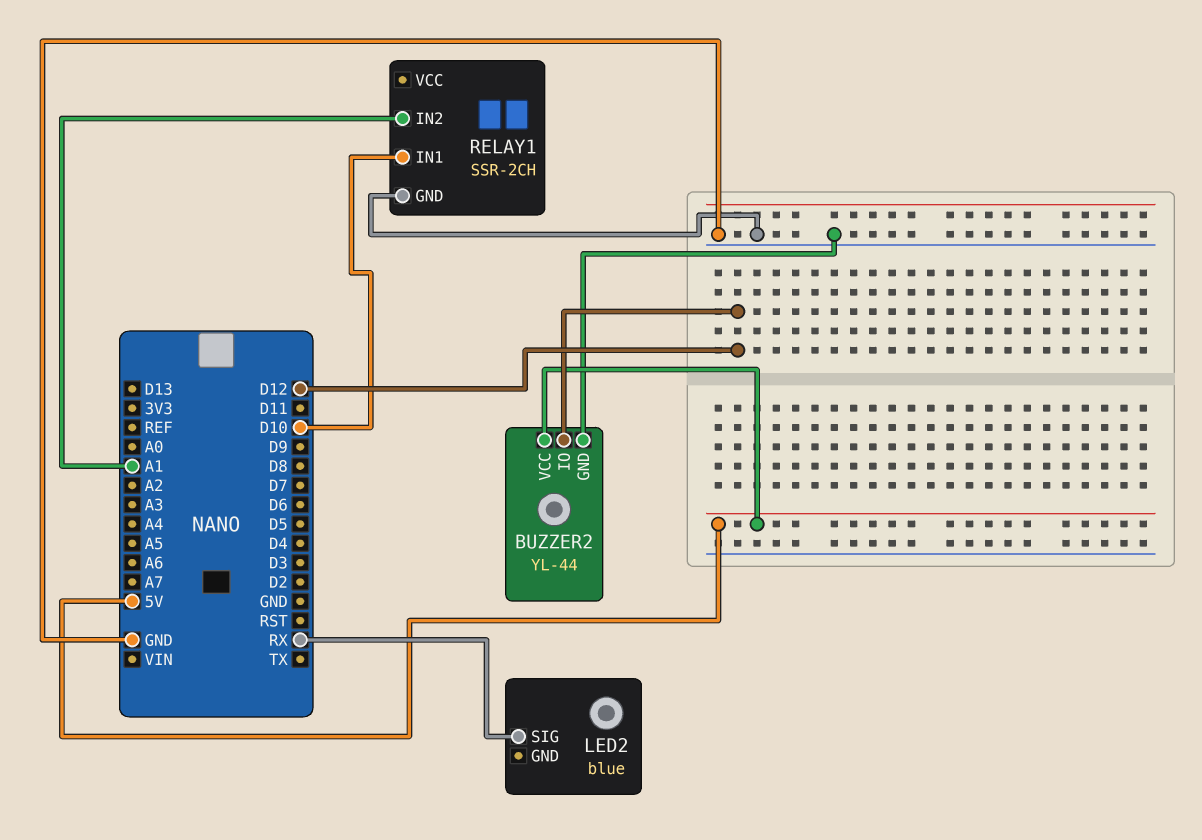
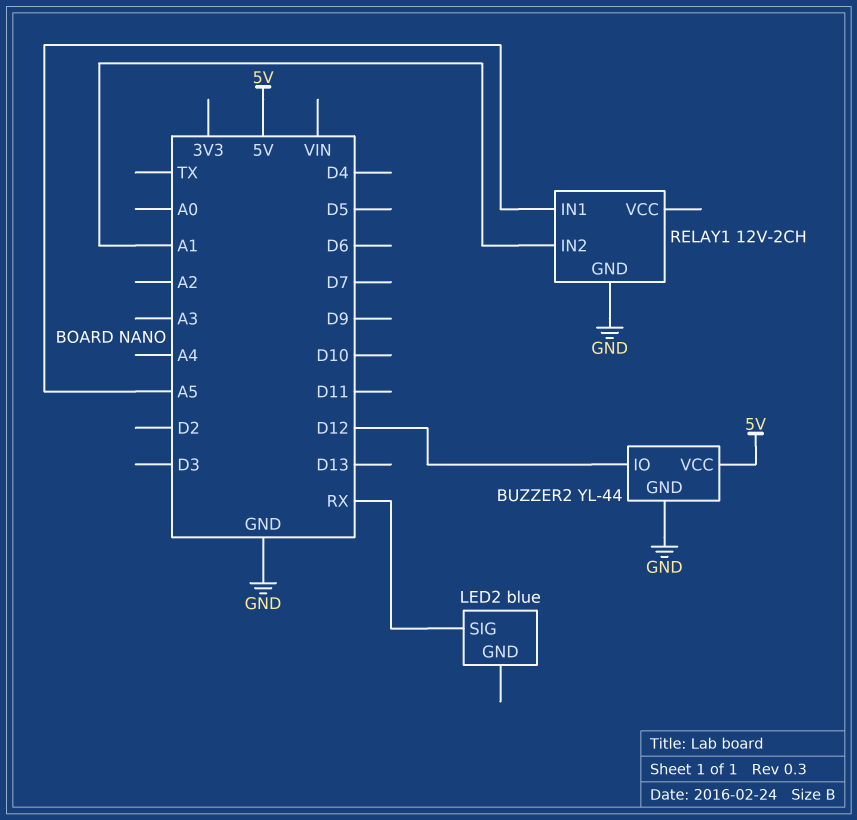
RELAY1: SSR-2CH -> 12V-2CH
RELAY1 pin IN1: D10 -> A5

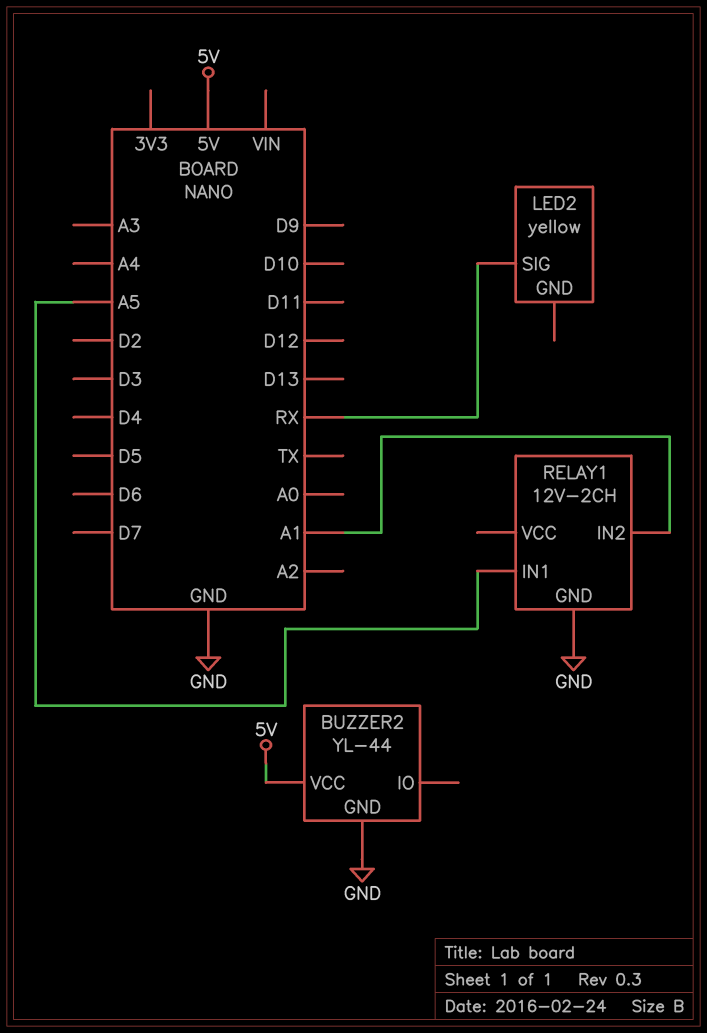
BUZZER2 pin IO: D12 -> none
LED2: blue -> yellow

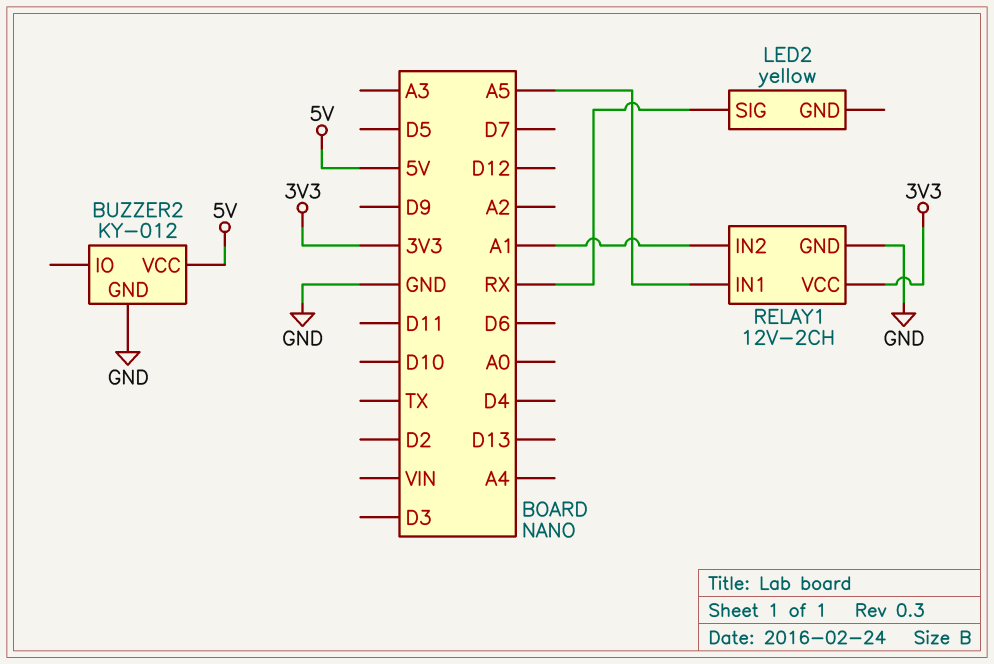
BUZZER2: YL-44 -> KY-012
RELAY1 pin VCC: none -> 3V3

